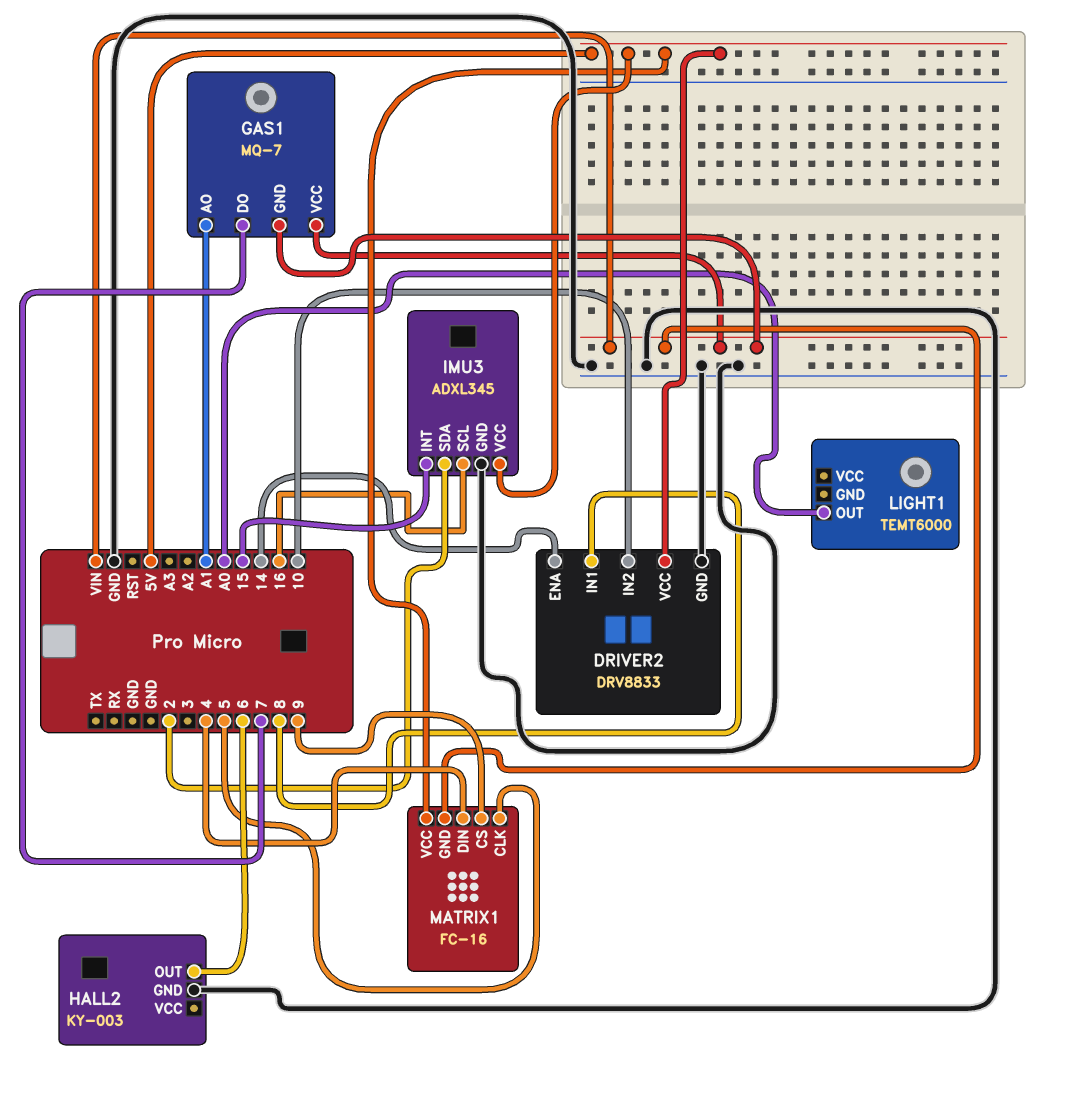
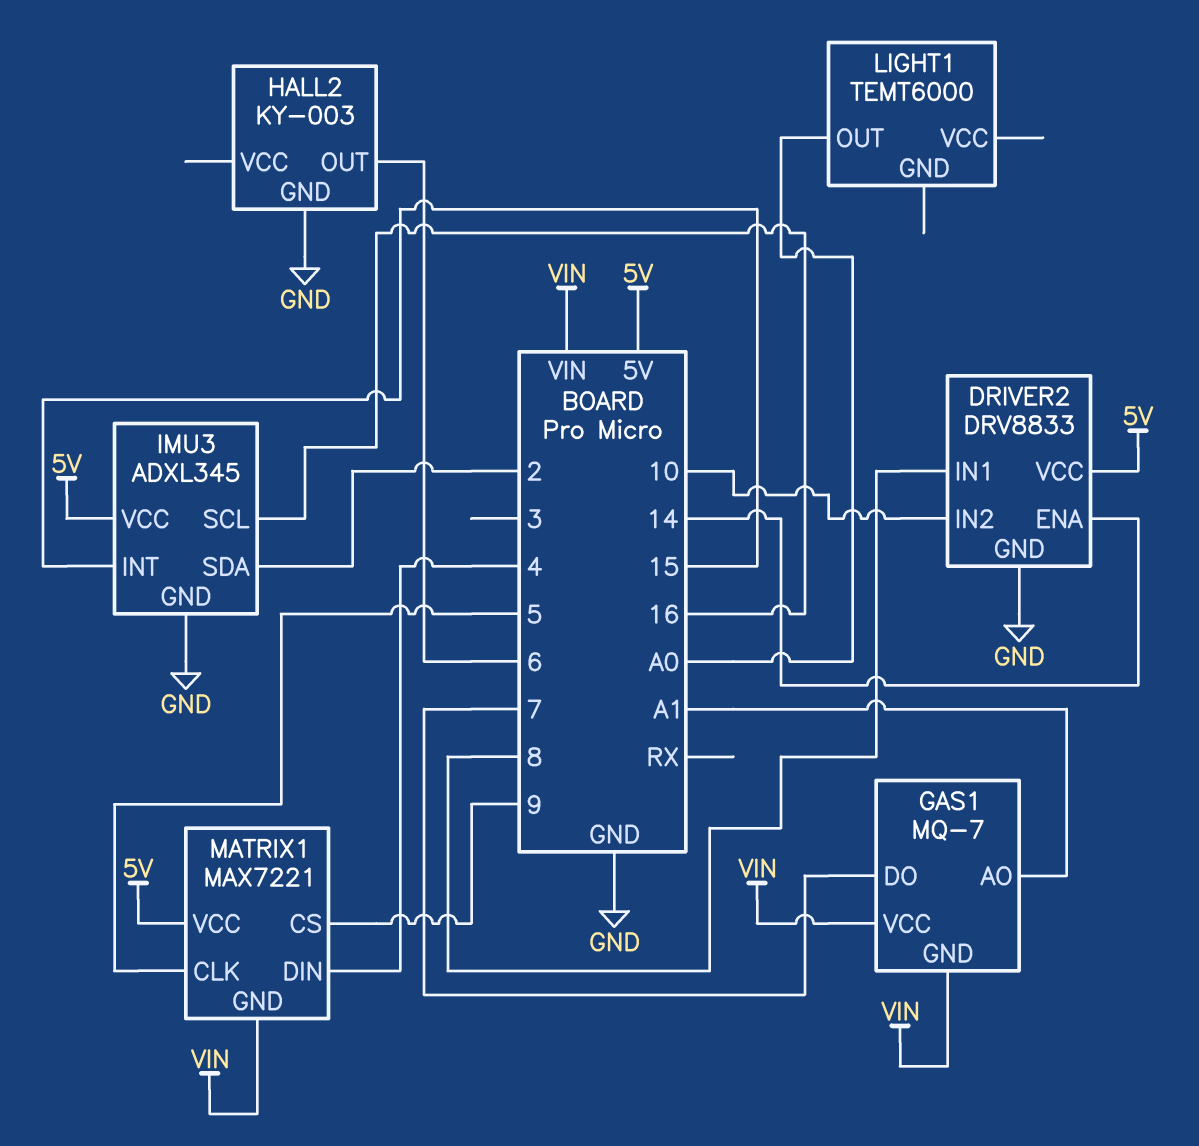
MATRIX1: FC-16 -> MAX7221

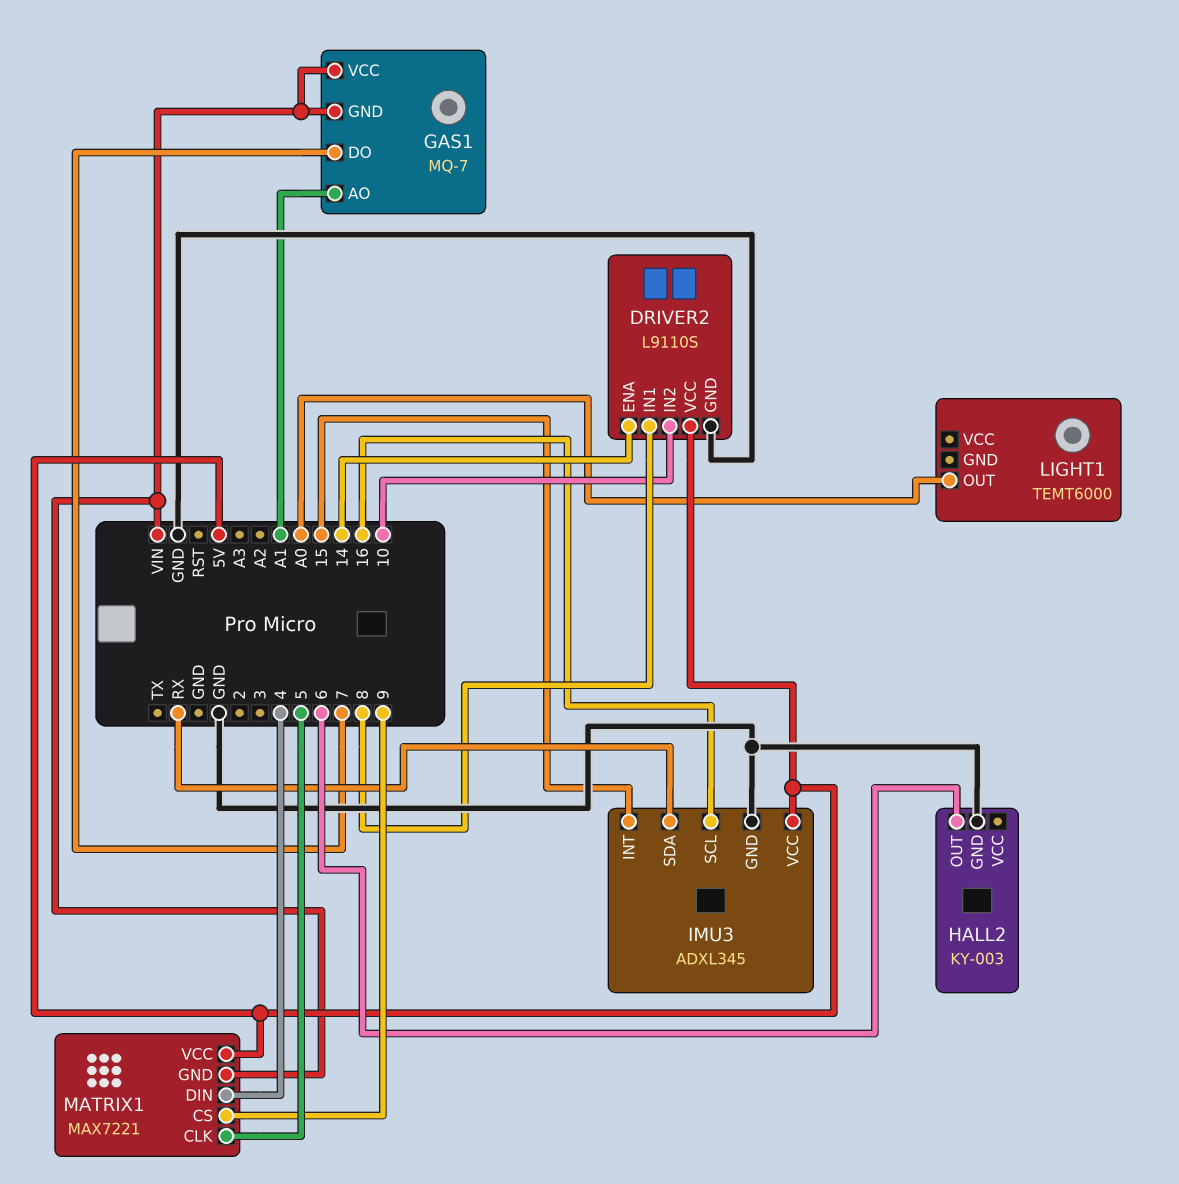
DRIVER2: DRV8833 -> L9110S
IMU3 pin SDA: 2 -> RX

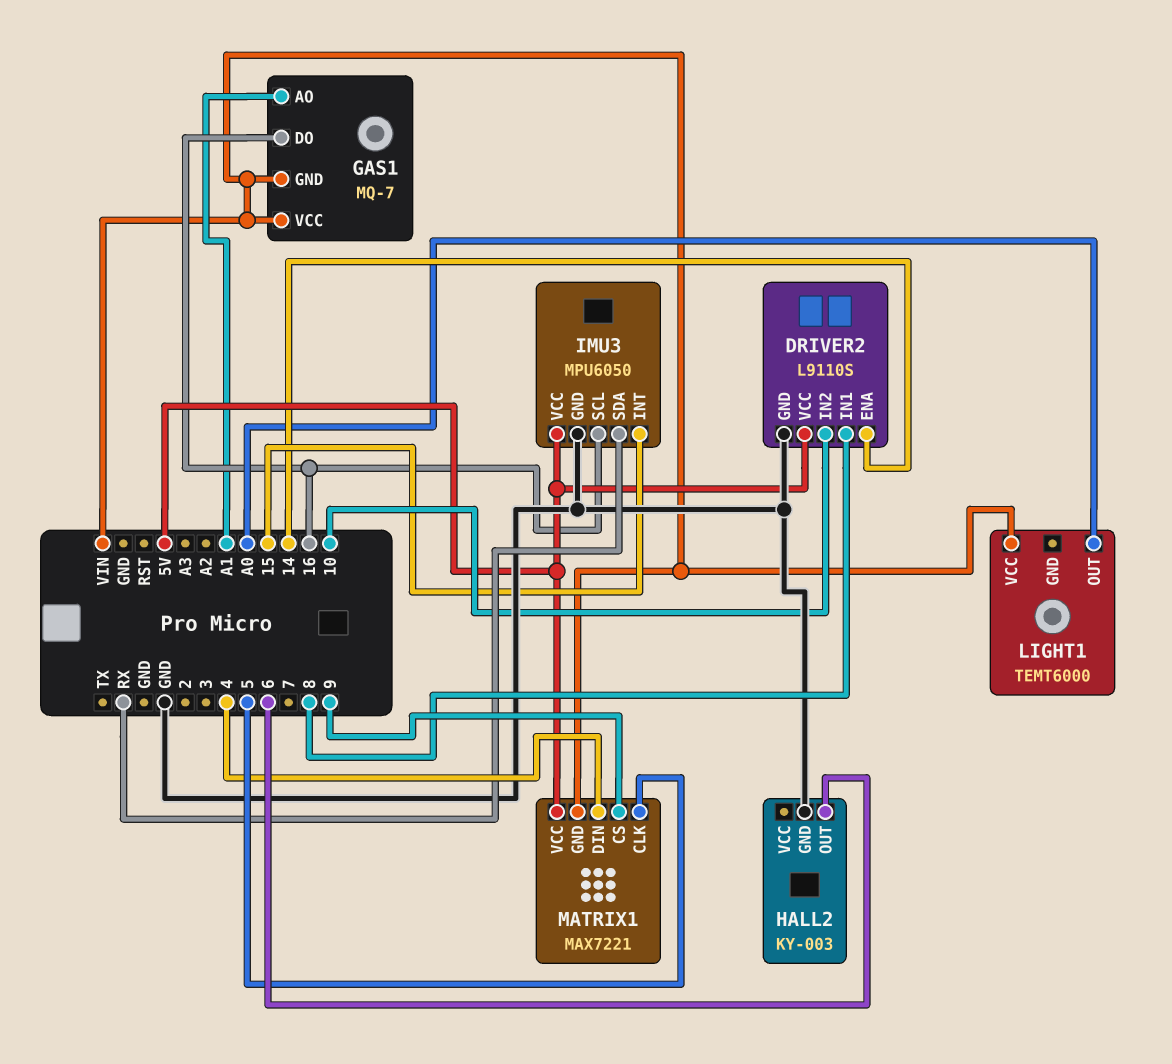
GAS1 pin DO: 7 -> 16
IMU3: ADXL345 -> MPU6050
LIGHT1 pin VCC: none -> VIN

